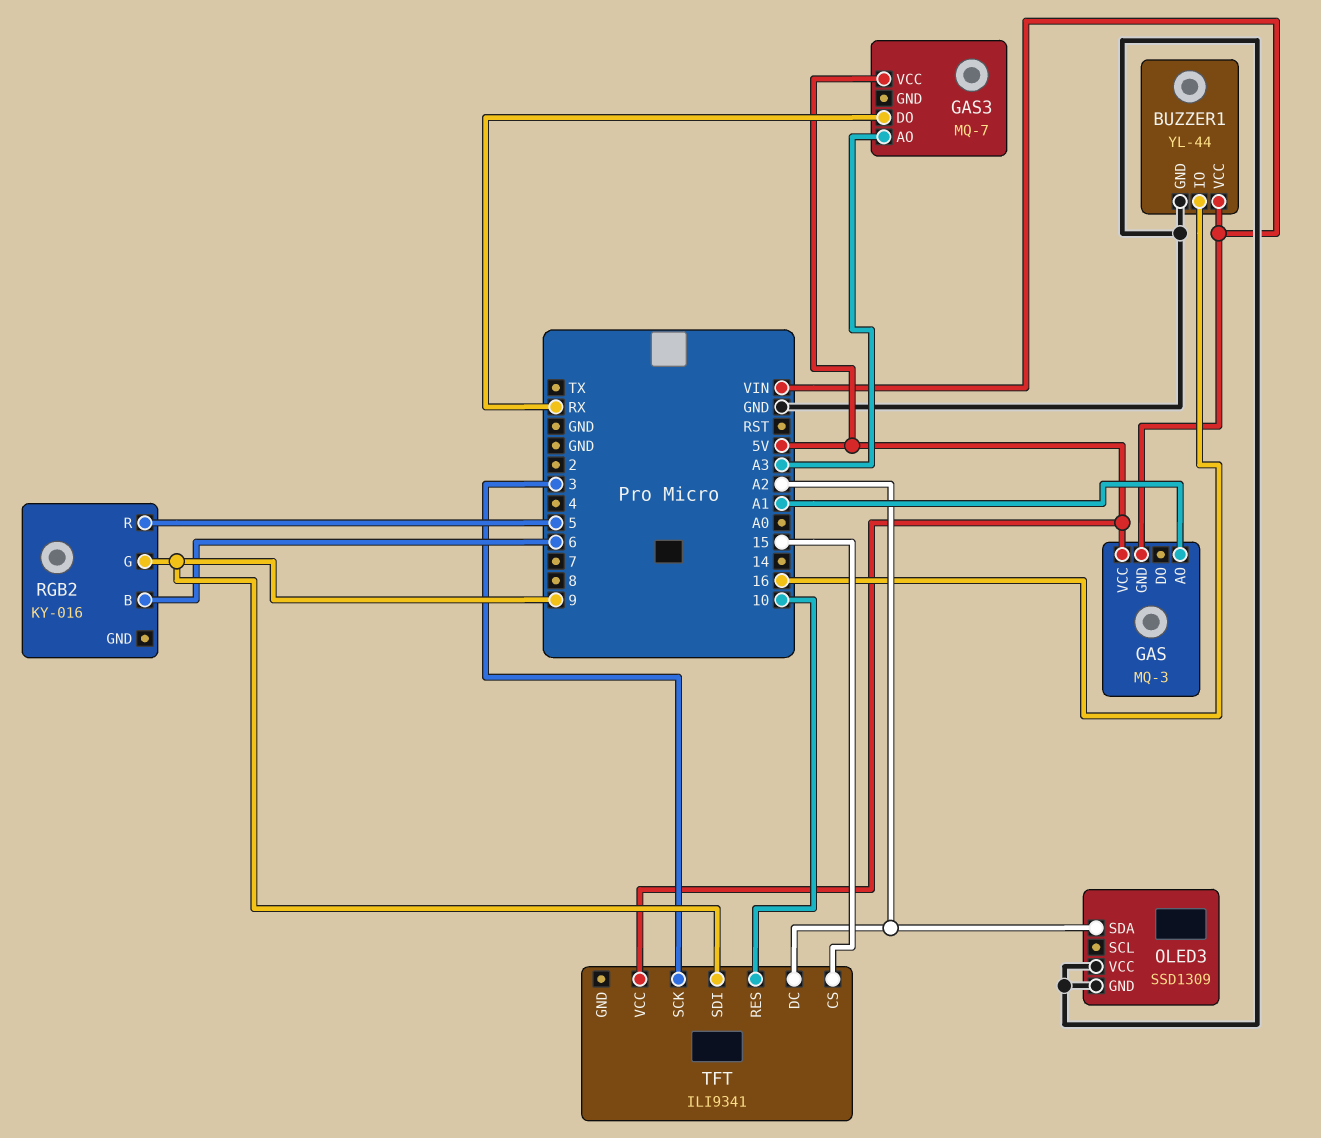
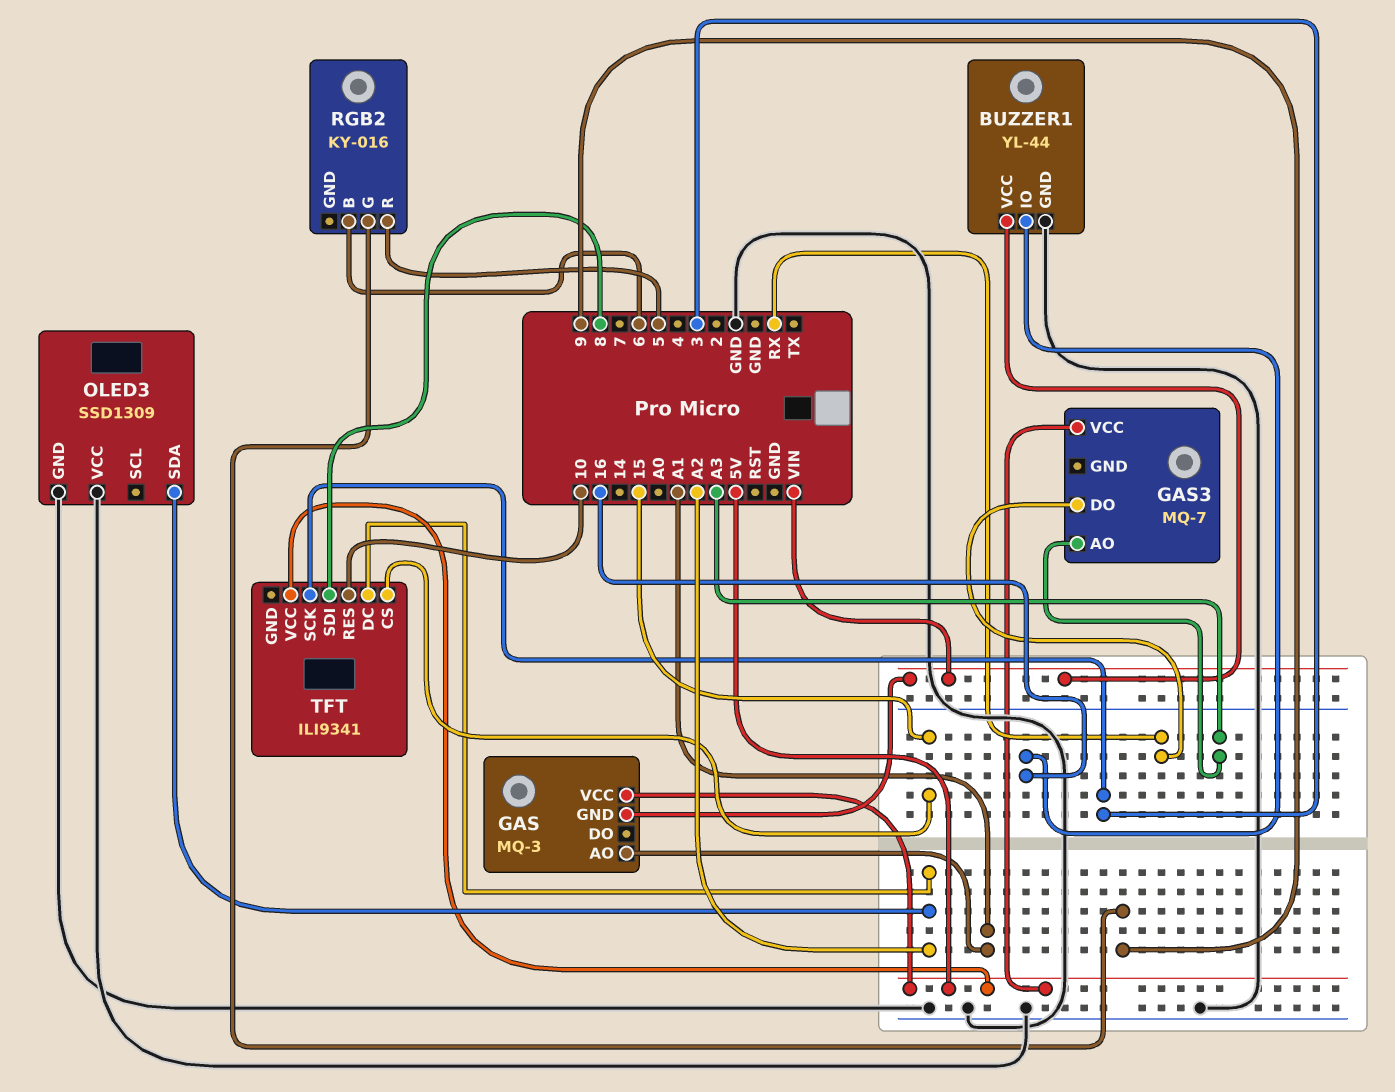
TFT pin SDI: 9 -> 8

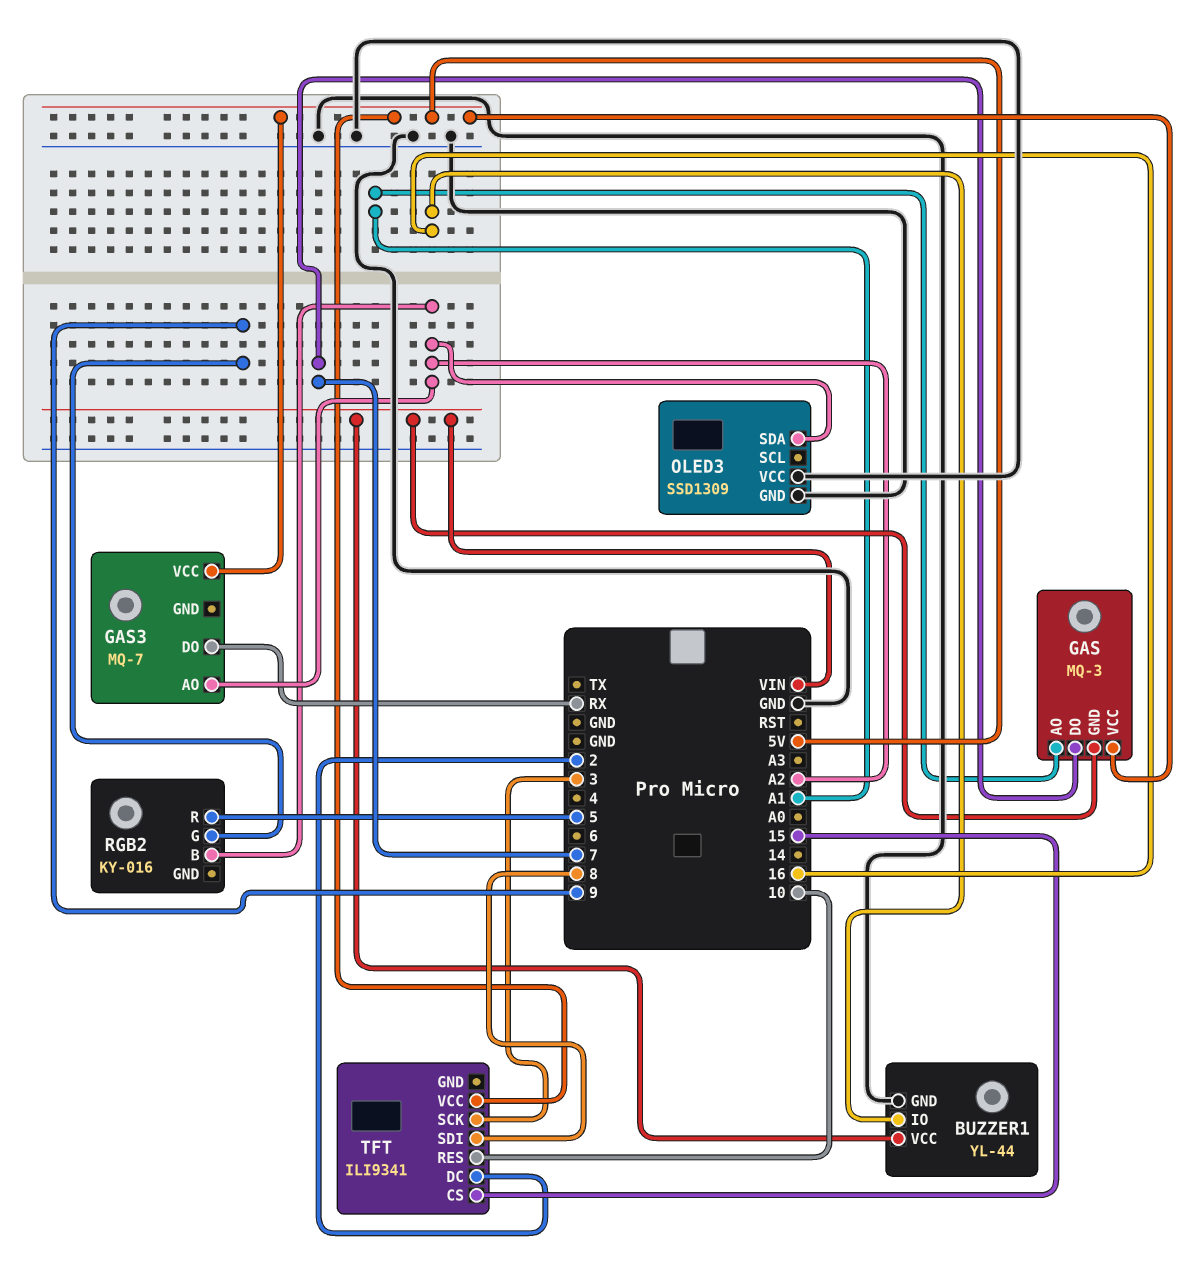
GAS pin DO: none -> 7
GAS3 pin AO: A3 -> A2
RGB2 pin B: 6 -> A2
TFT pin DC: A2 -> 2

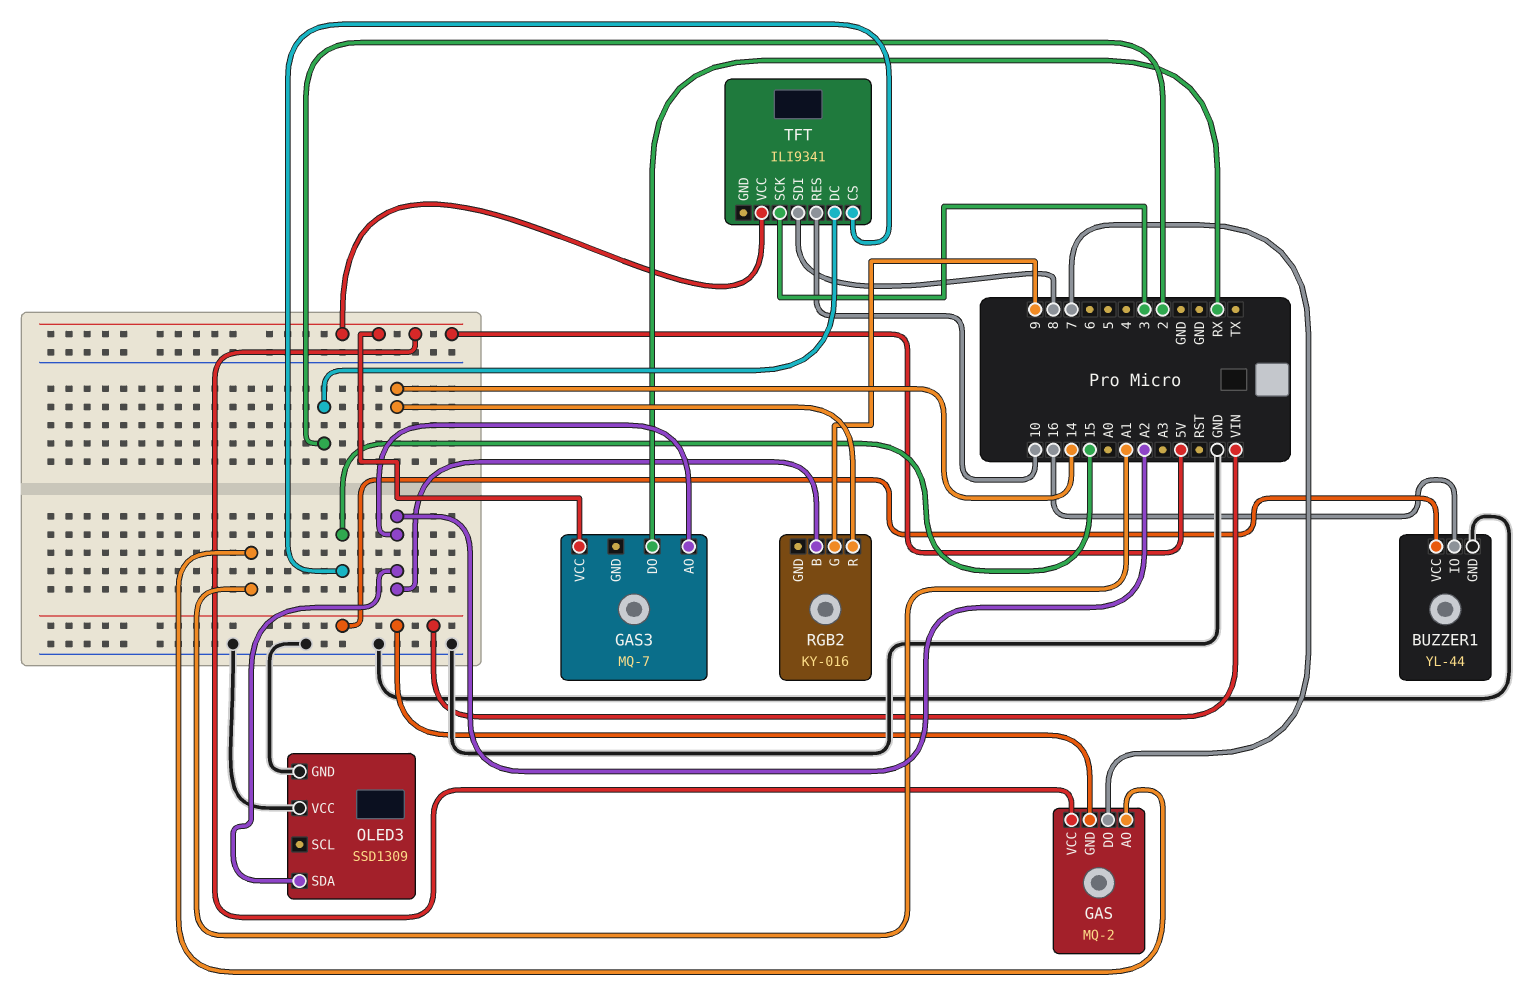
GAS: MQ-3 -> MQ-2
RGB2 pin R: 5 -> 14

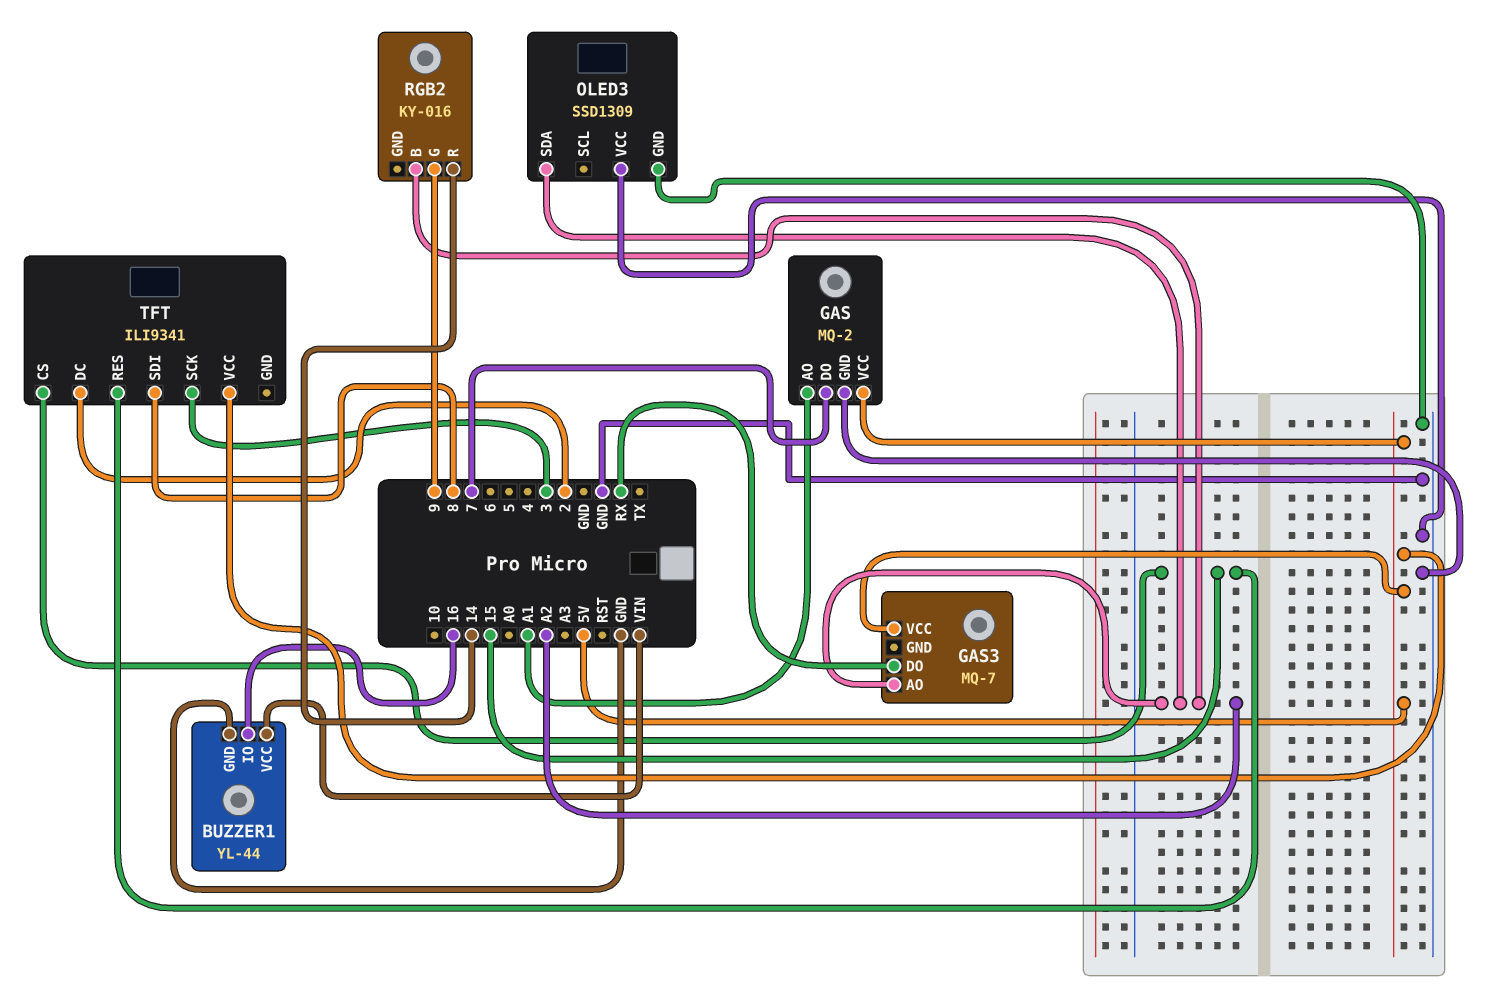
GAS pin GND: VIN -> GND
TFT pin RES: 10 -> 15

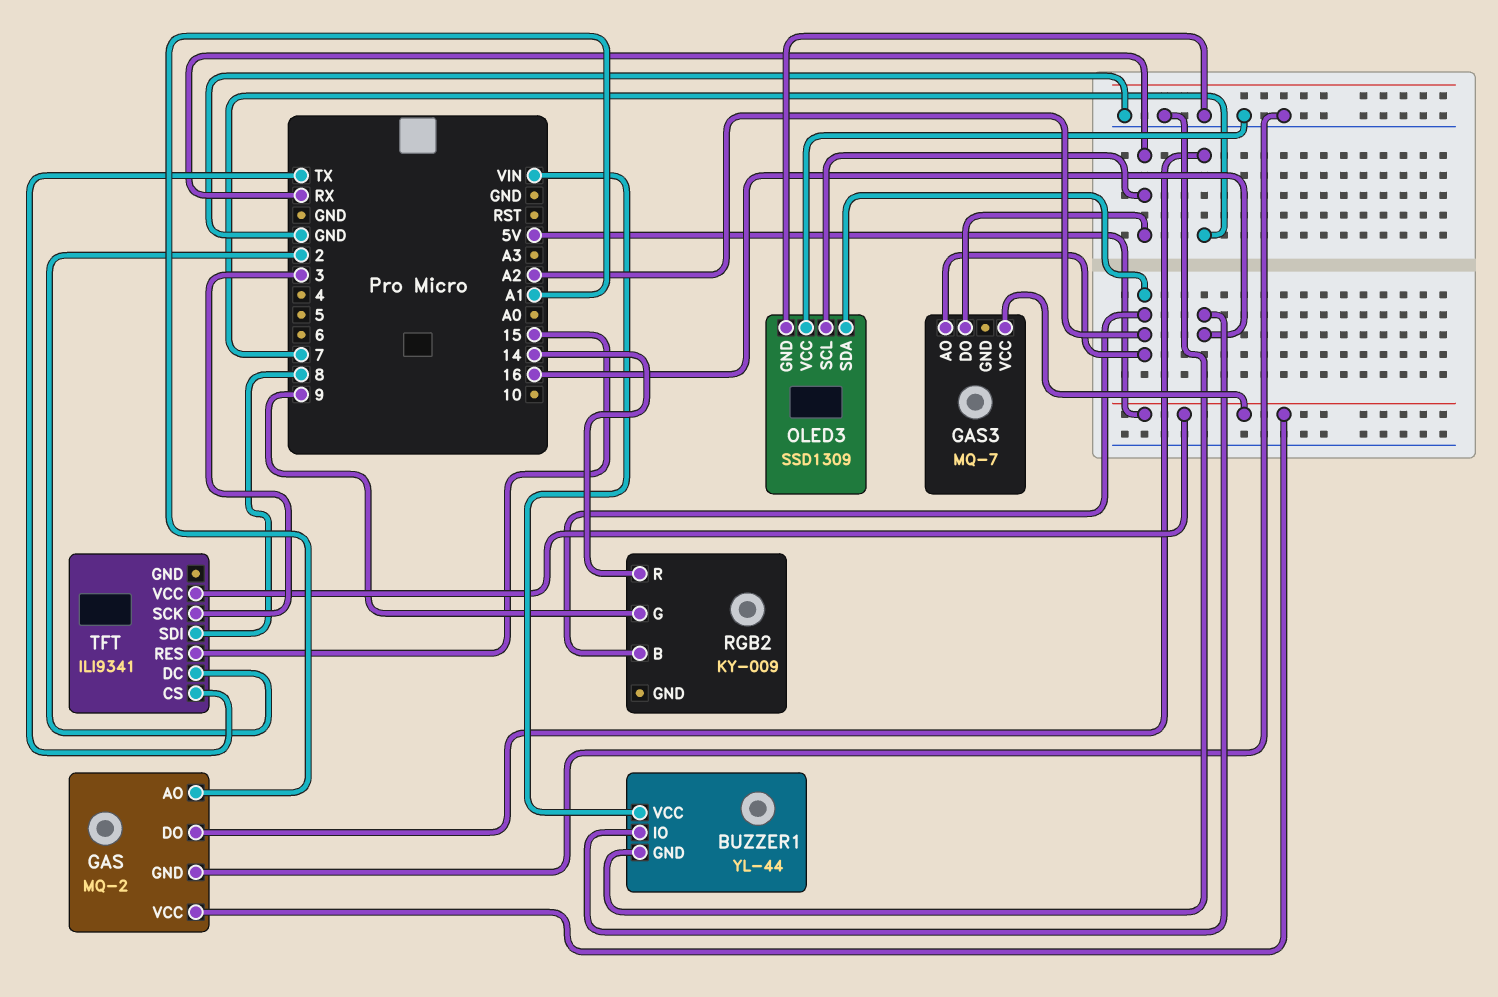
OLED3 pin SCL: none -> RX
RGB2: KY-016 -> KY-009
TFT pin CS: 15 -> TX

